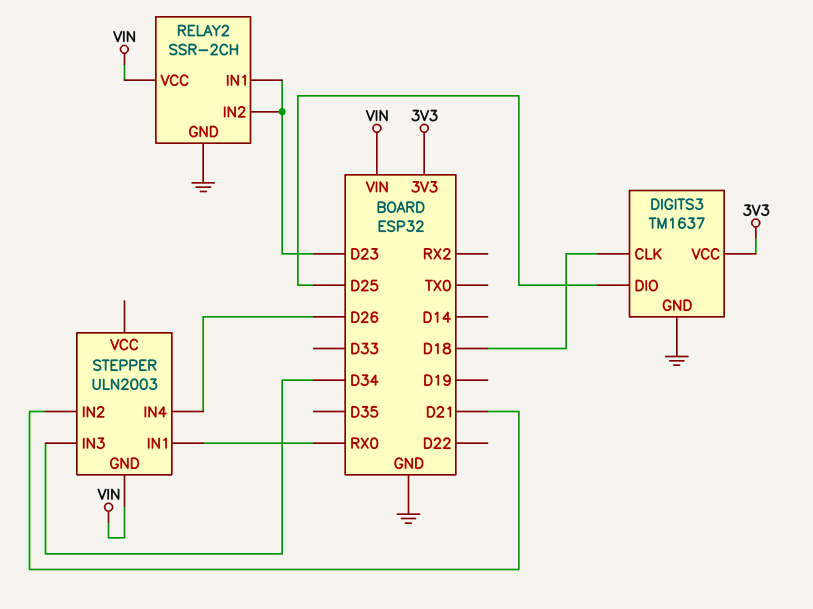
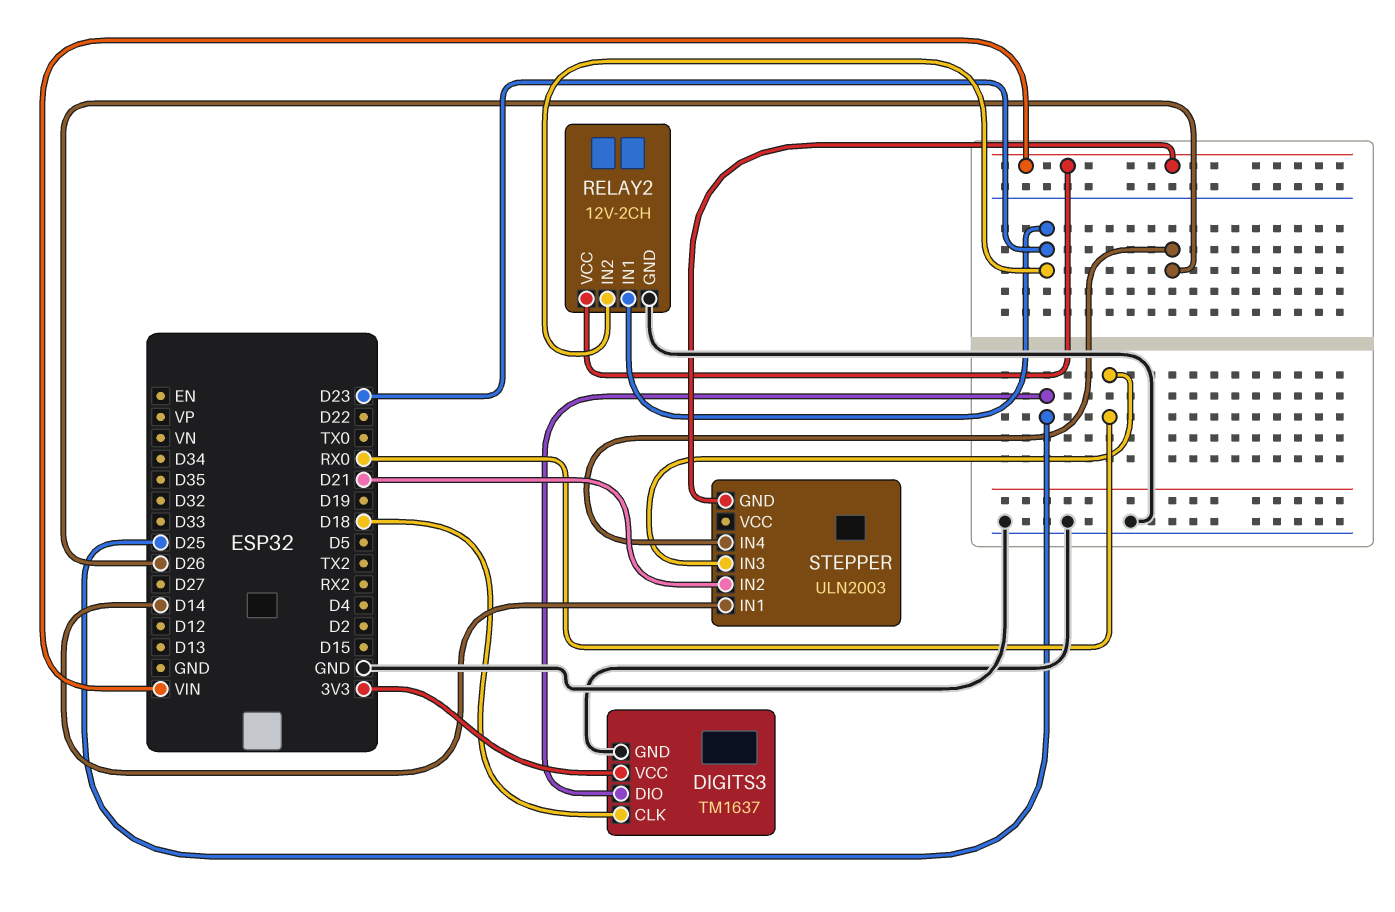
RELAY2: SSR-2CH -> 12V-2CH
STEPPER pin IN1: RX0 -> D14
STEPPER pin IN3: D34 -> RX0

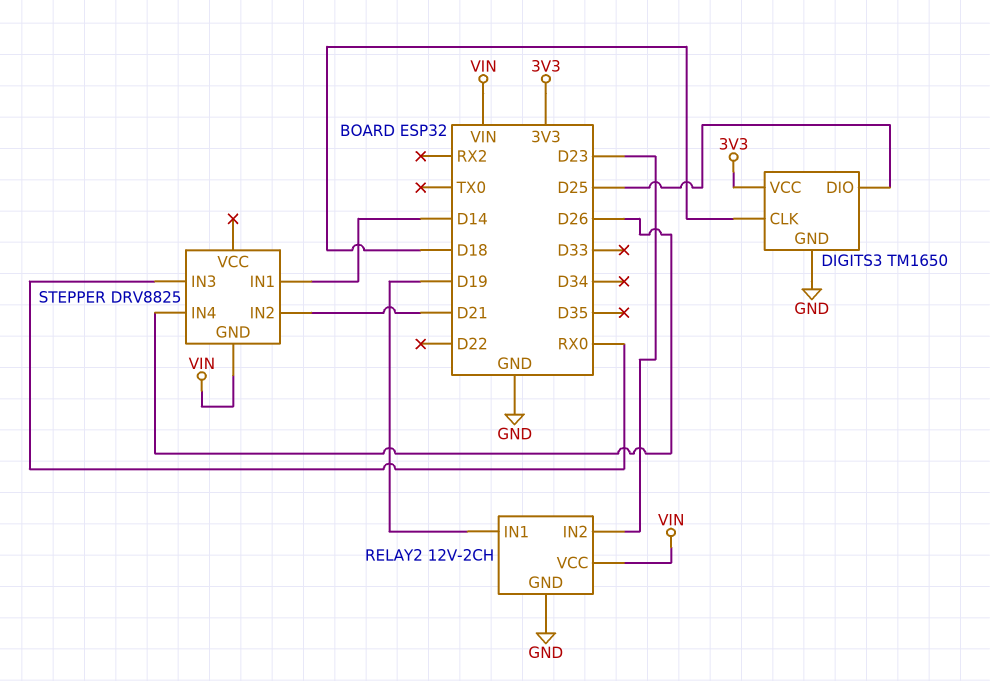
DIGITS3: TM1637 -> TM1650
RELAY2 pin IN1: D23 -> D19
STEPPER: ULN2003 -> DRV8825

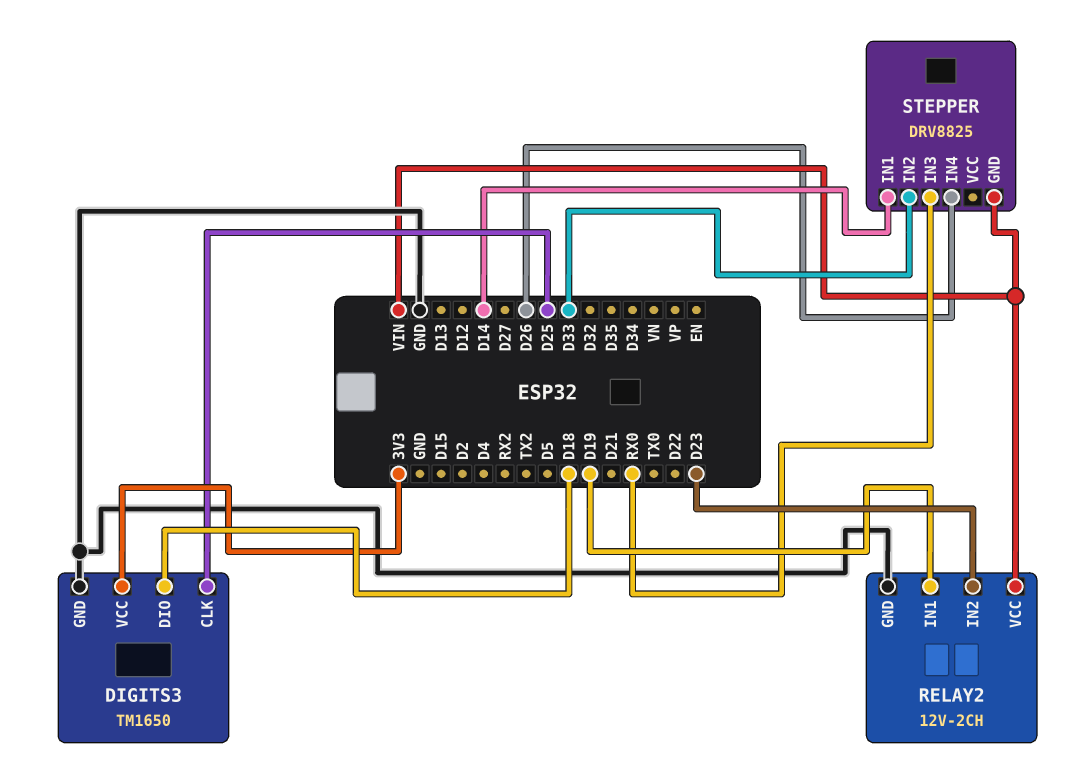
DIGITS3 pin CLK: D18 -> D25
DIGITS3 pin DIO: D25 -> D18
STEPPER pin IN2: D21 -> D33

